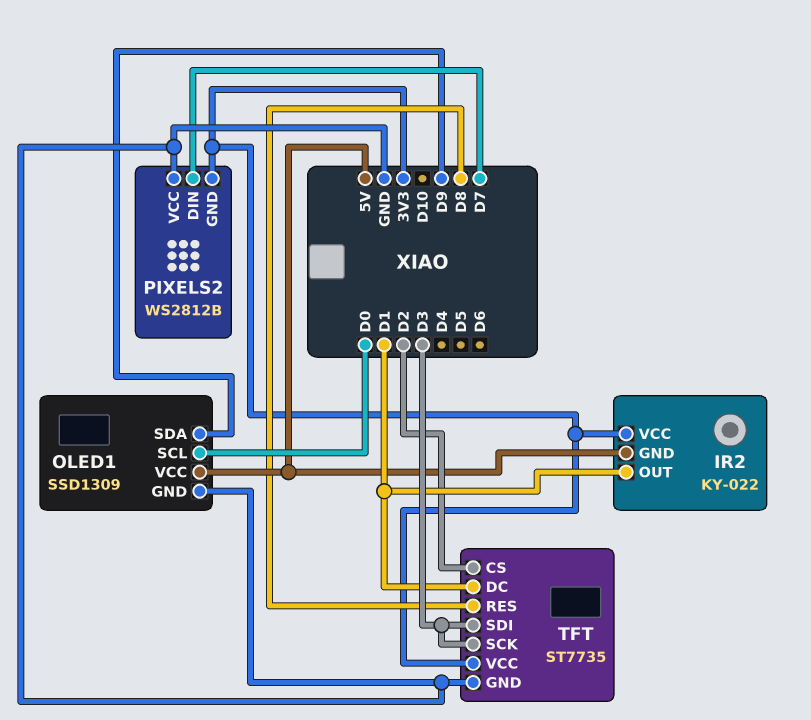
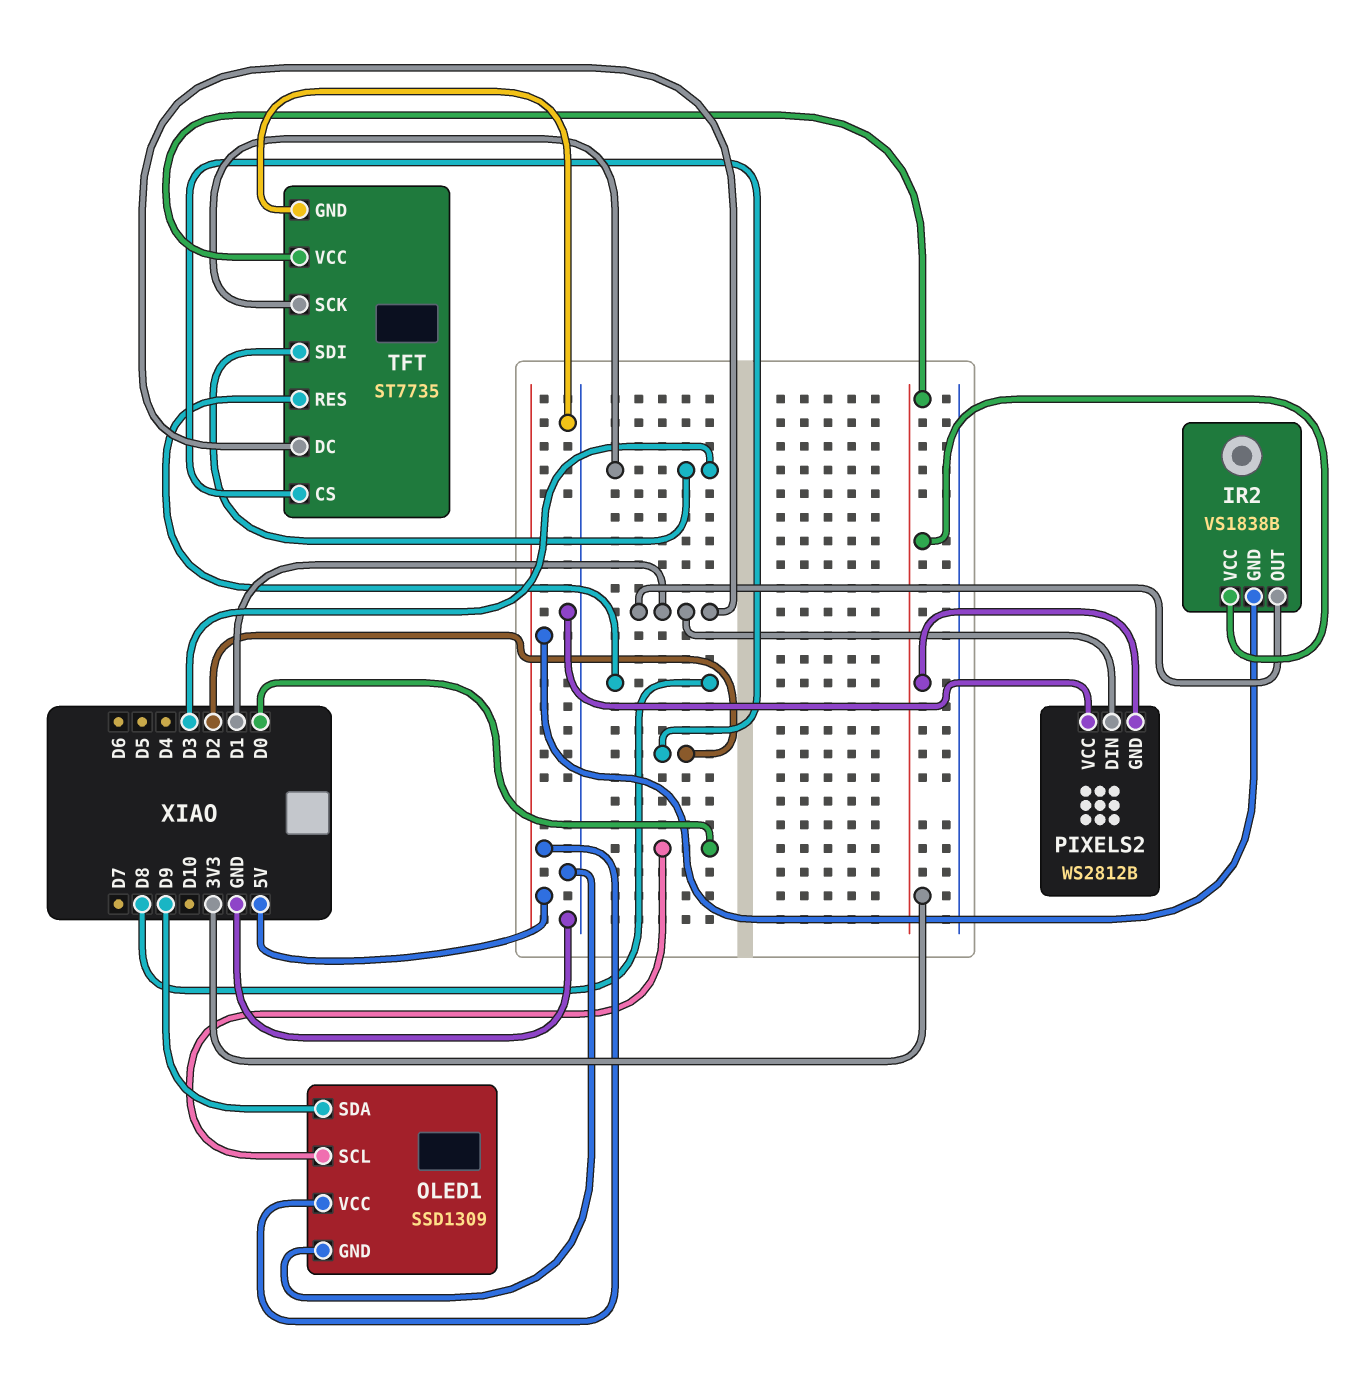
IR2: KY-022 -> VS1838B
PIXELS2 pin DIN: D7 -> D1

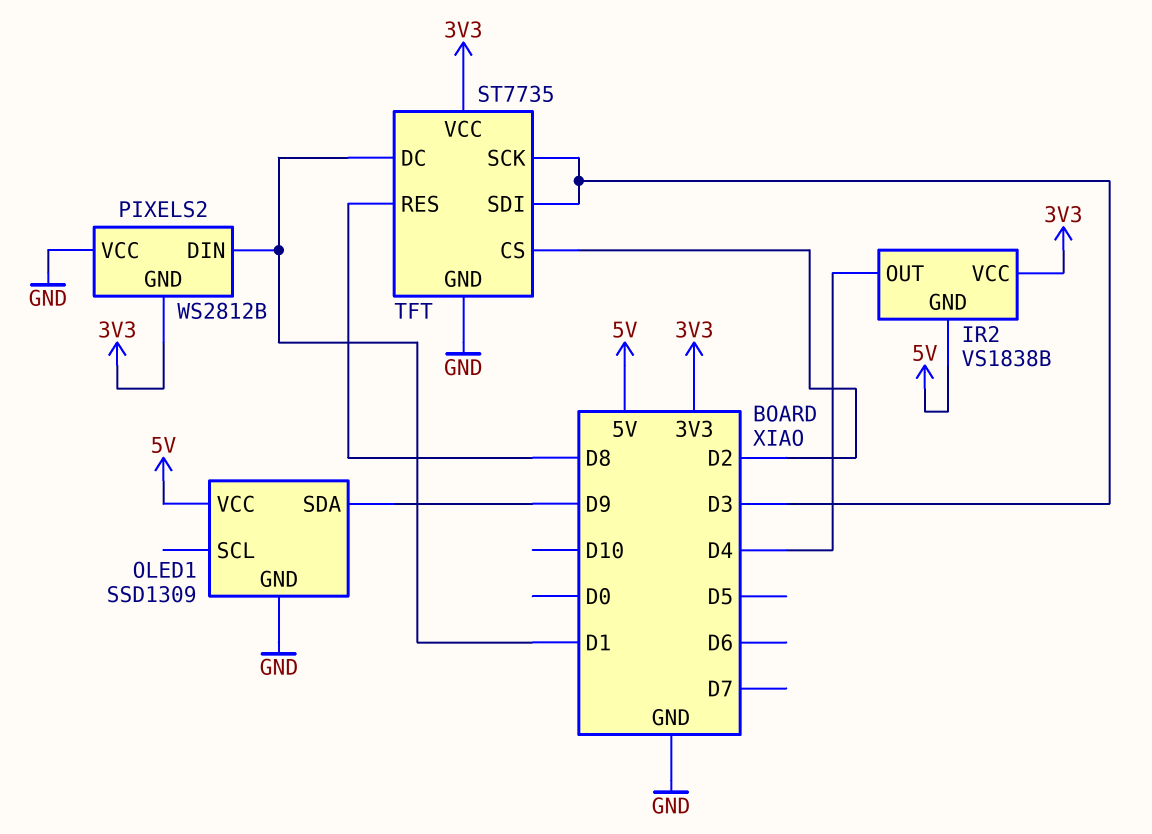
IR2 pin OUT: D1 -> D4
OLED1 pin SCL: D0 -> none

